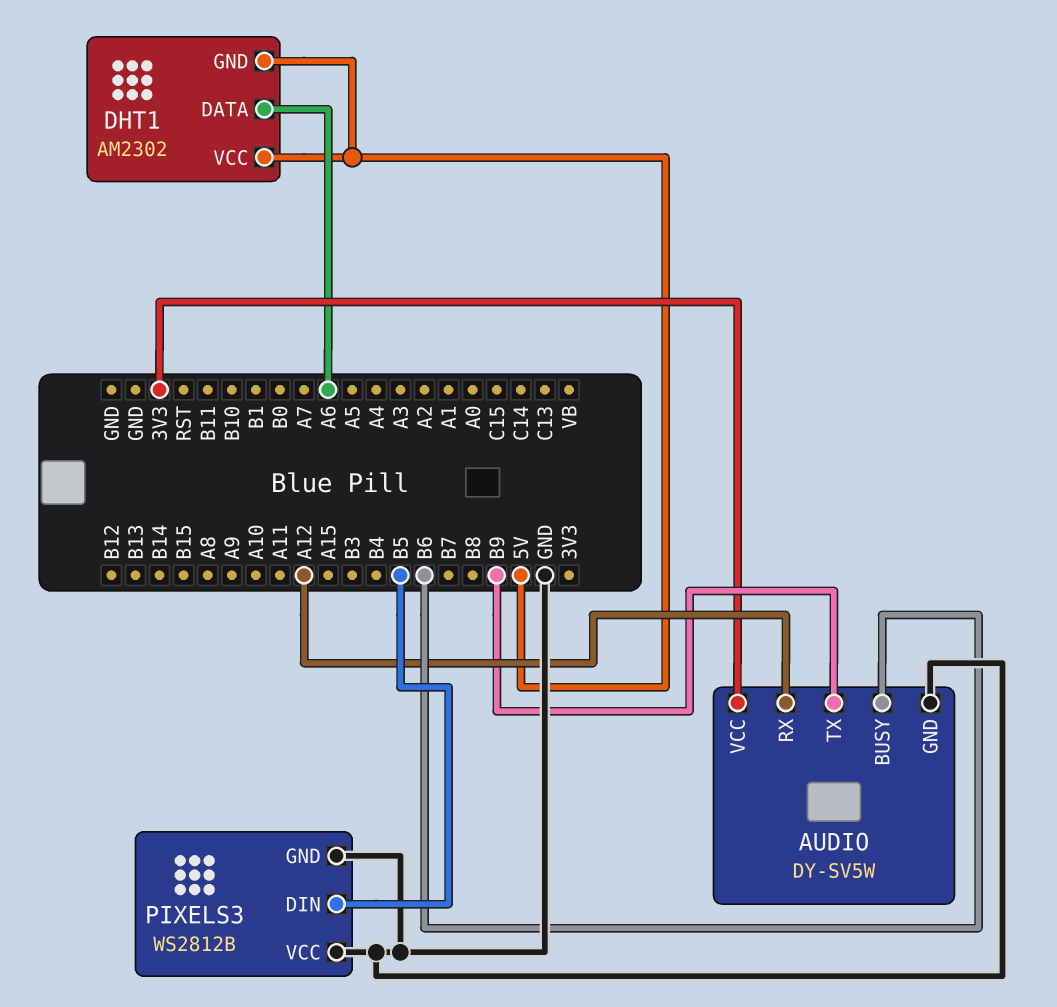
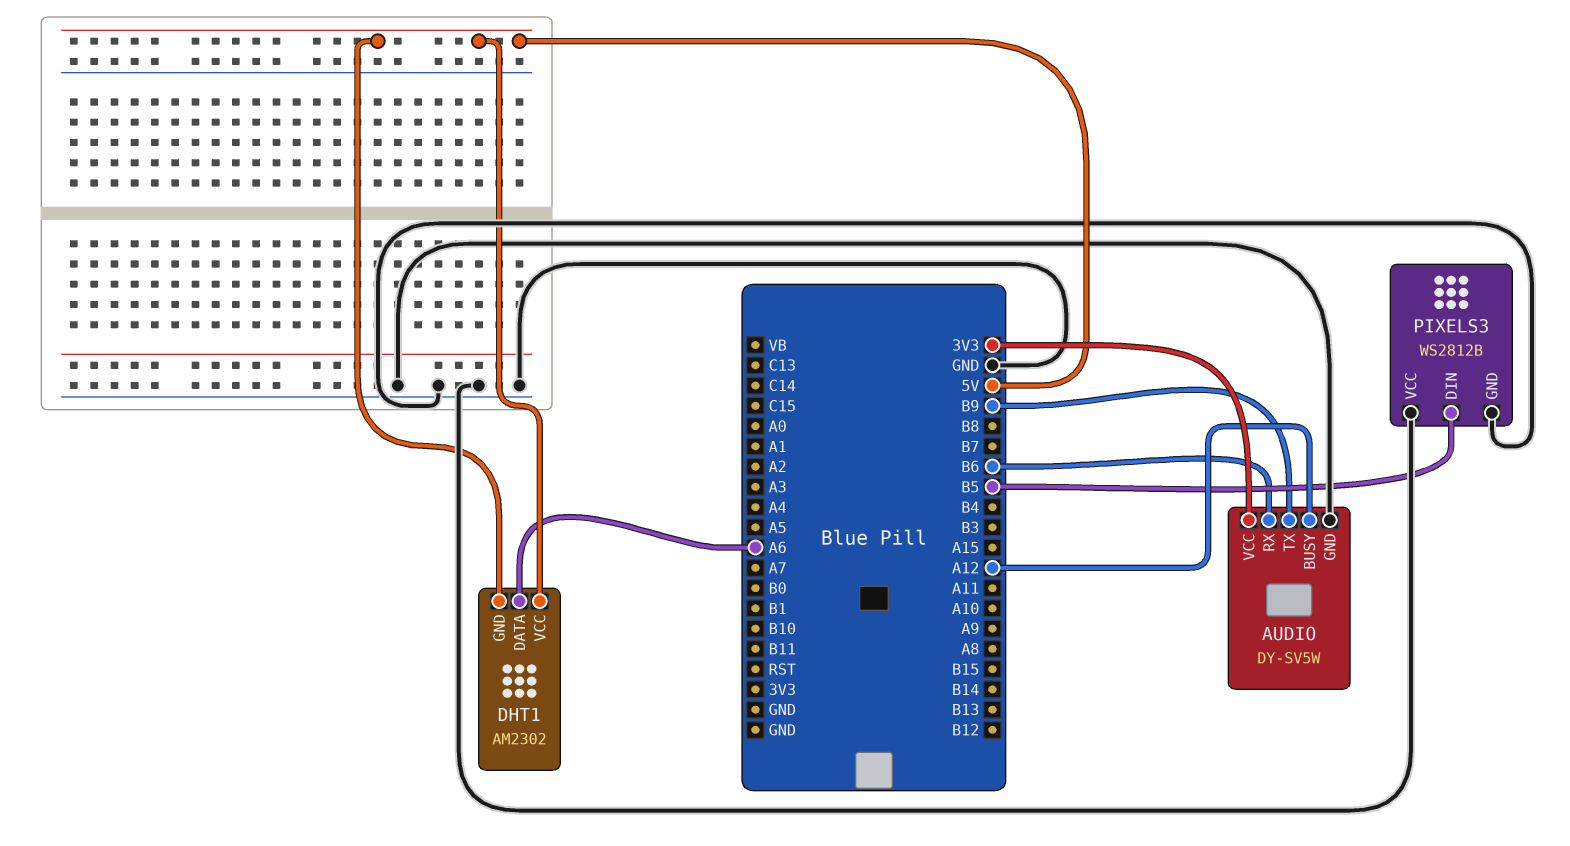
AUDIO pin BUSY: B6 -> A12
AUDIO pin RX: A12 -> B6

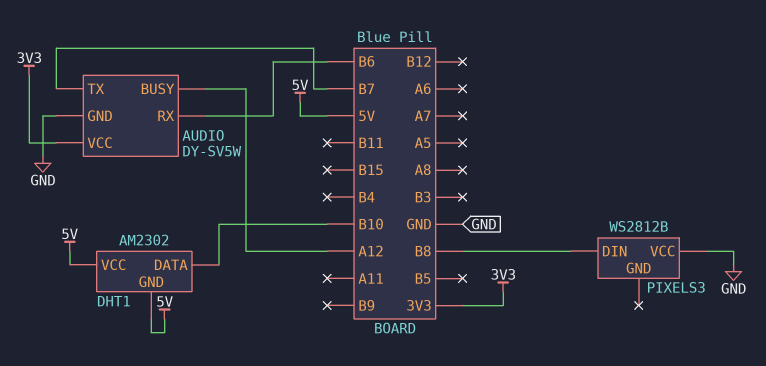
AUDIO pin TX: B9 -> B7
DHT1 pin DATA: A6 -> B10
PIXELS3 pin DIN: B5 -> B8
PIXELS3 pin GND: GND -> none

